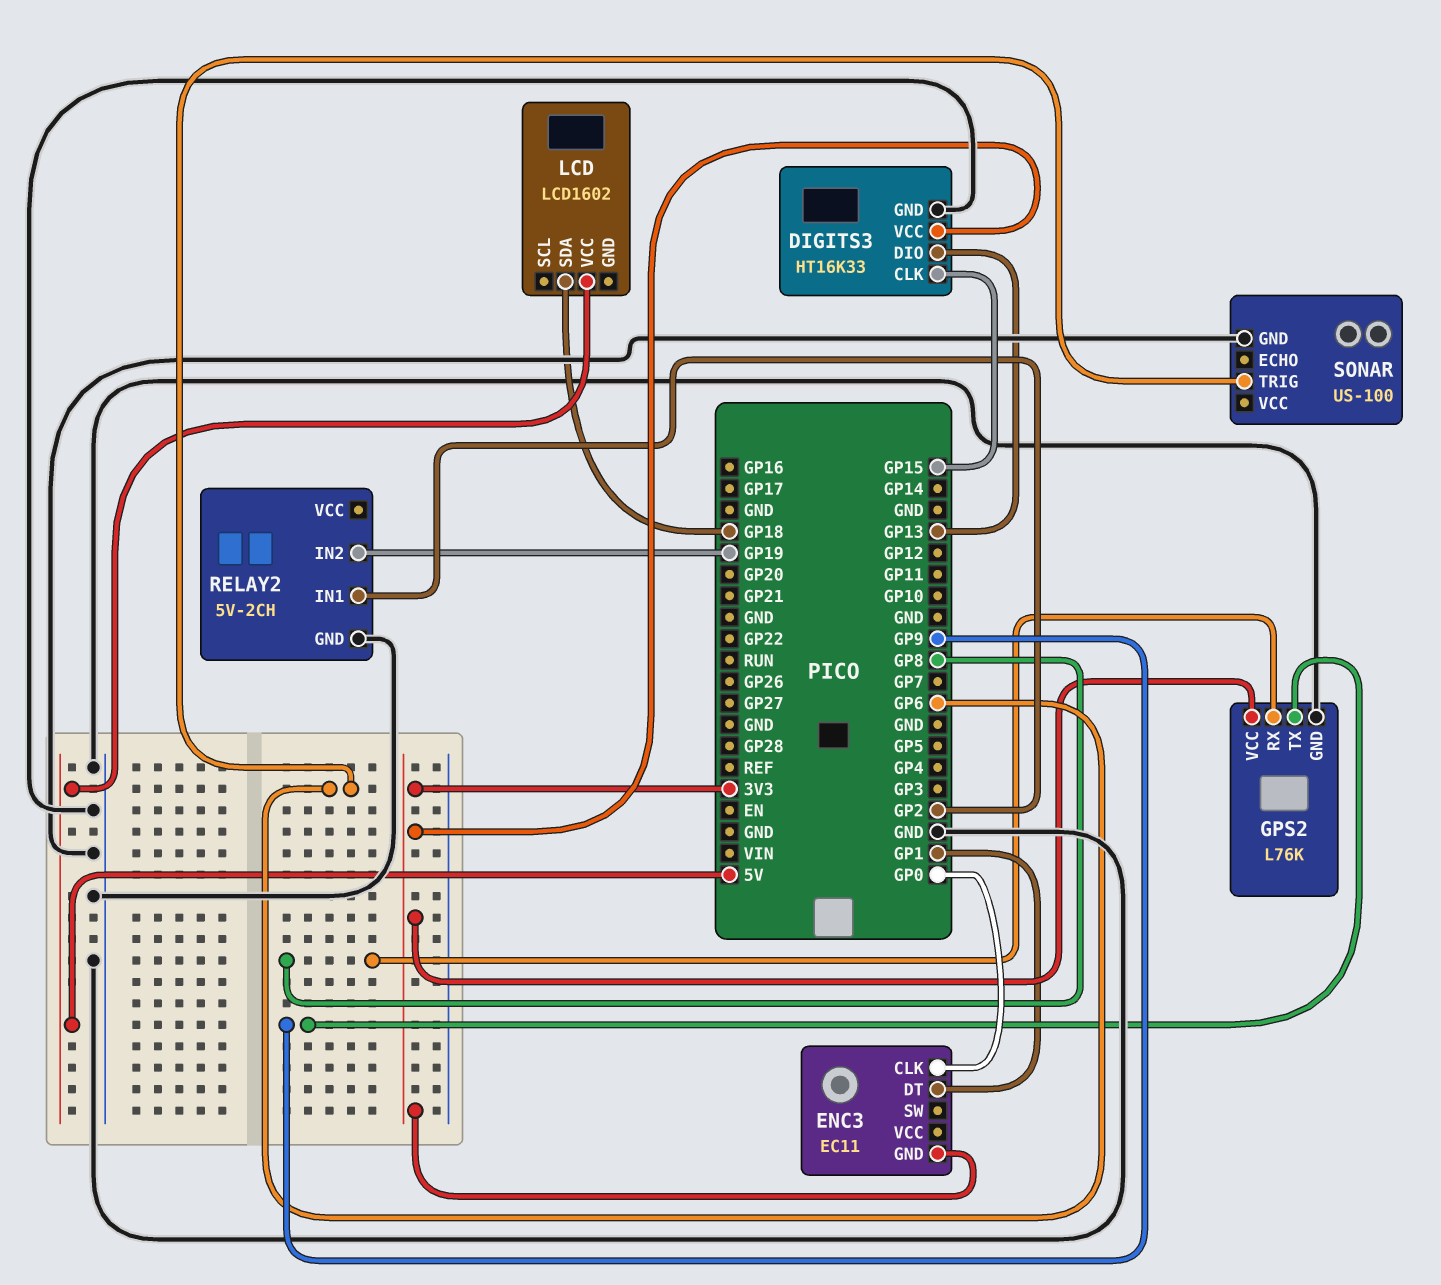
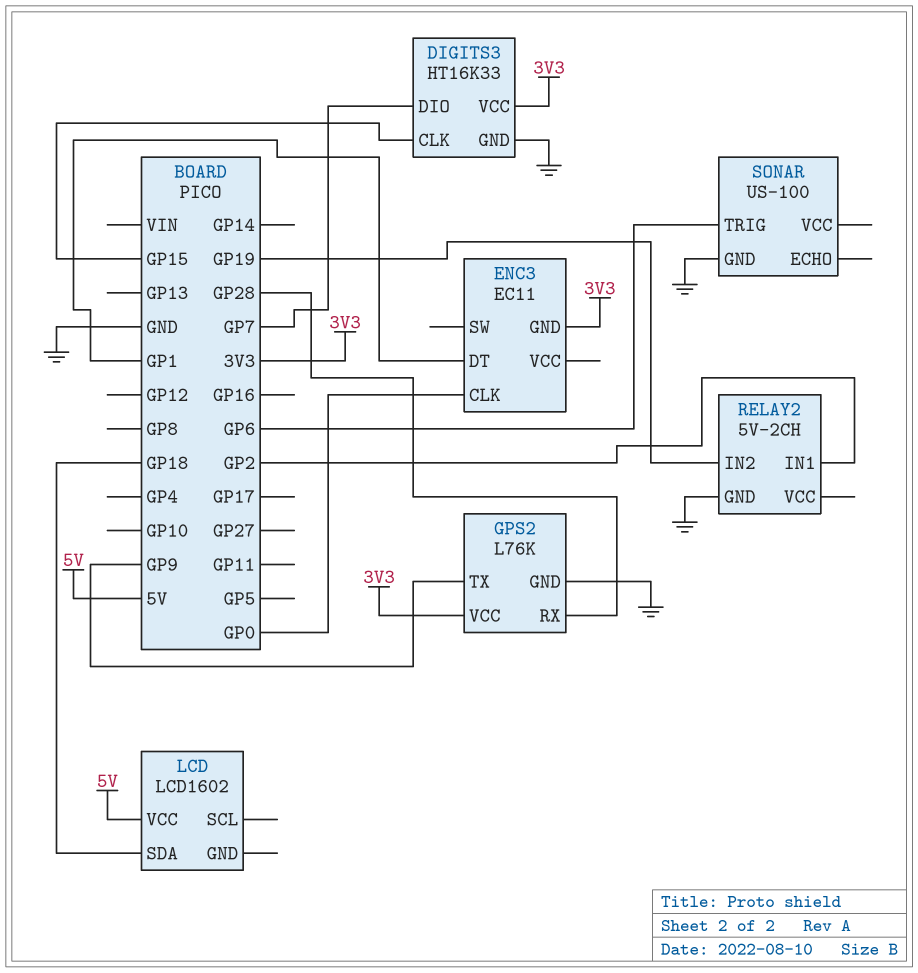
DIGITS3 pin DIO: GP13 -> GP7
GPS2 pin RX: GP8 -> GP28

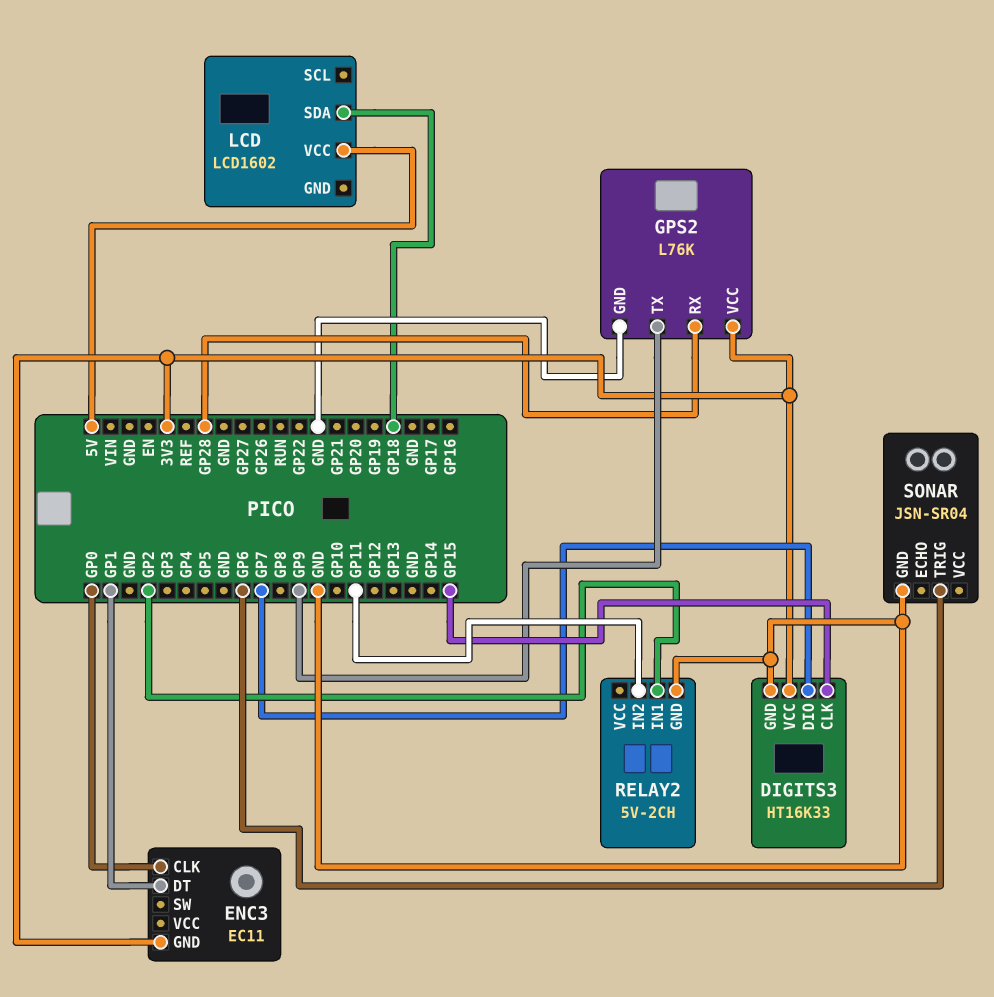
RELAY2 pin IN2: GP19 -> GP11
SONAR: US-100 -> JSN-SR04

